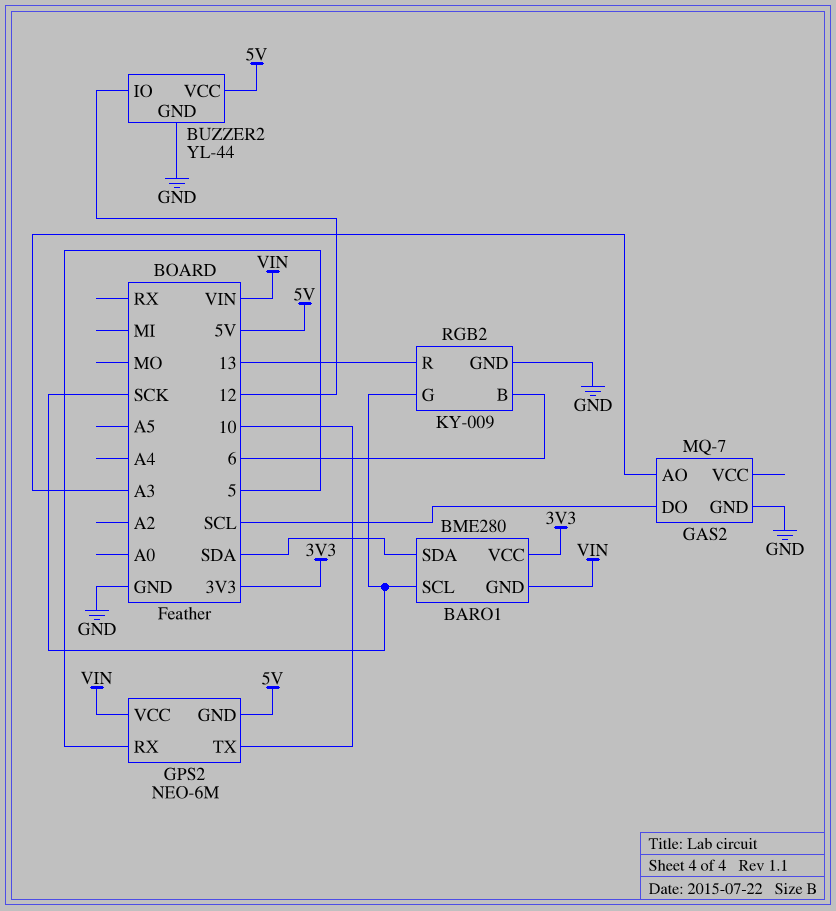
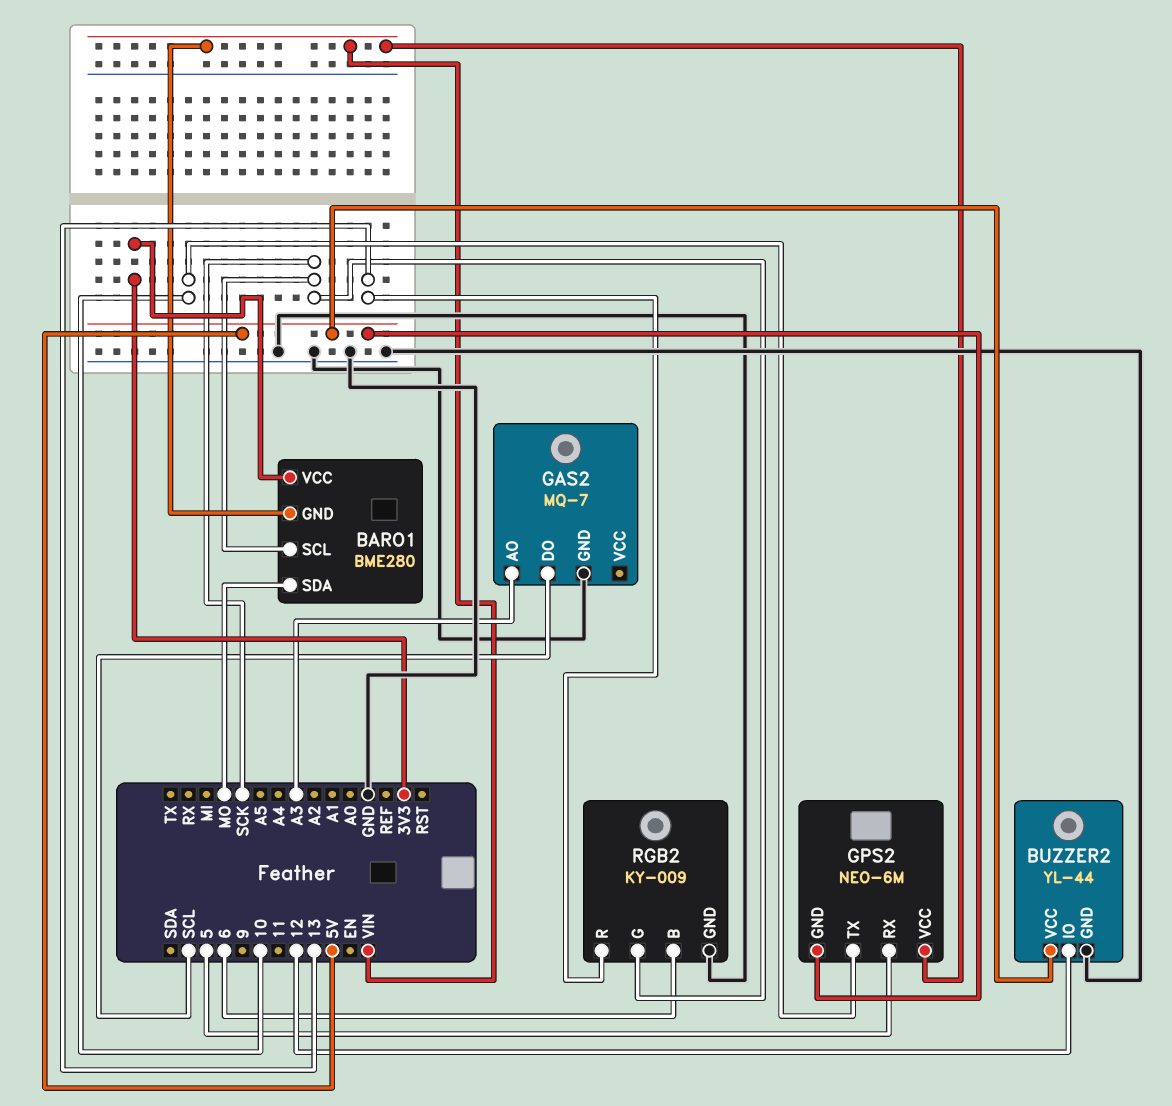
BARO1 pin SDA: SDA -> MO

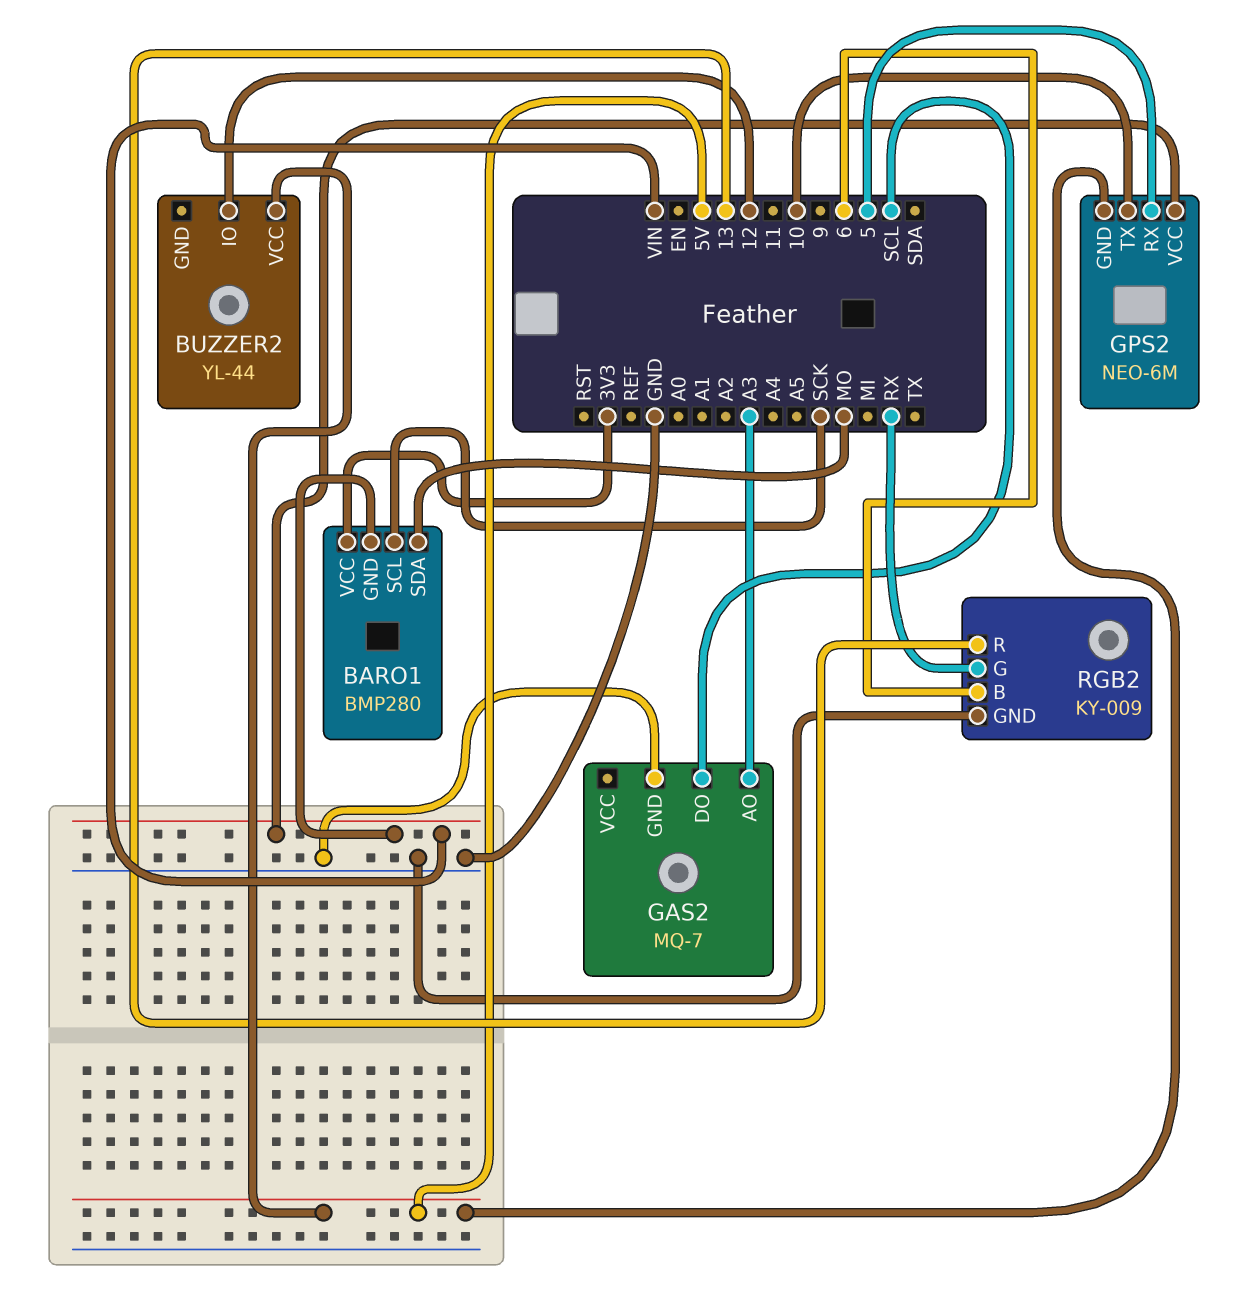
BARO1: BME280 -> BMP280
BUZZER2 pin GND: GND -> none
RGB2 pin G: SCK -> RX

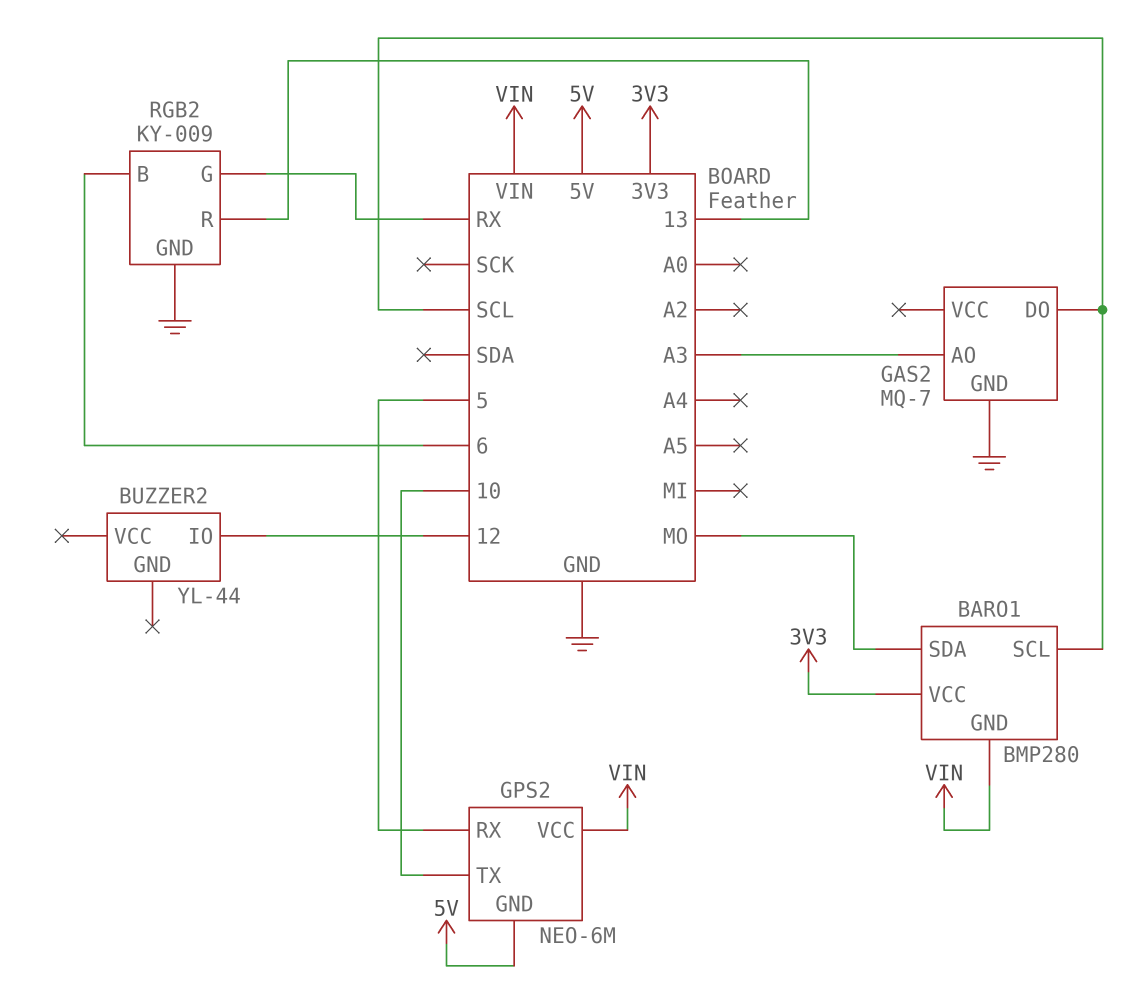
BARO1 pin SCL: SCK -> SCL
BUZZER2 pin VCC: 5V -> none

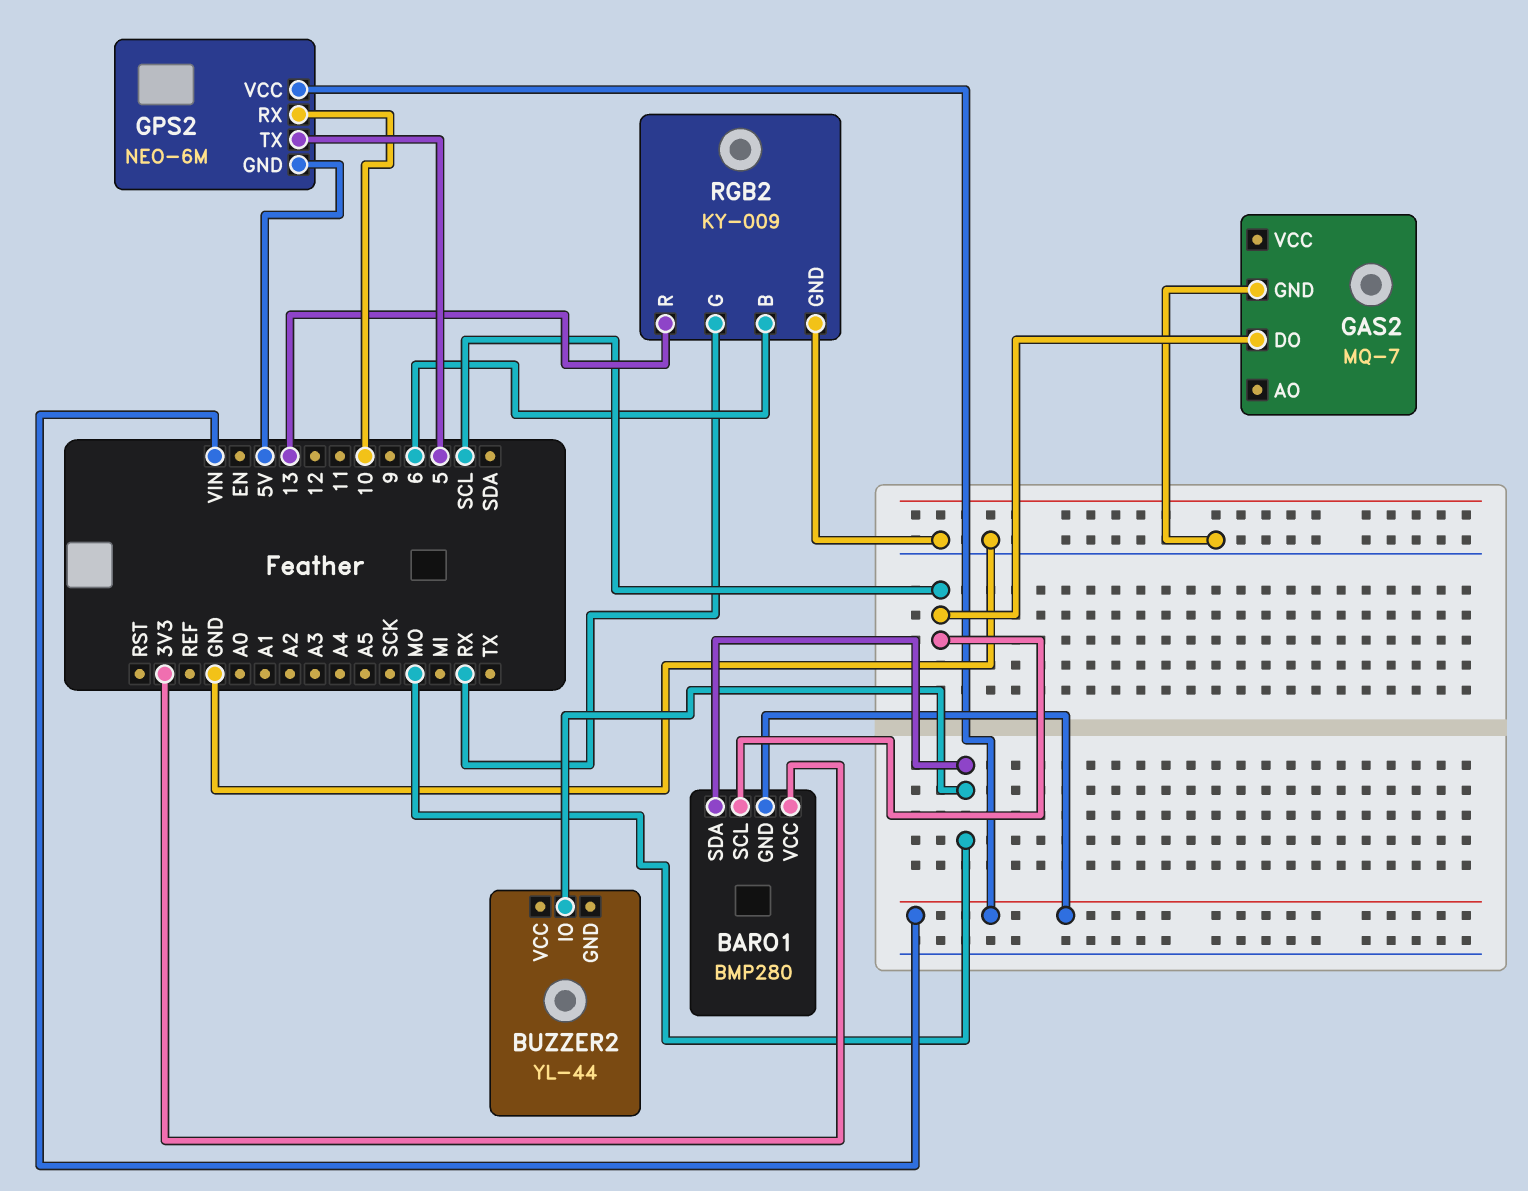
BUZZER2 pin IO: 12 -> MO
GAS2 pin AO: A3 -> none
GPS2 pin RX: 5 -> 10
GPS2 pin TX: 10 -> 5

